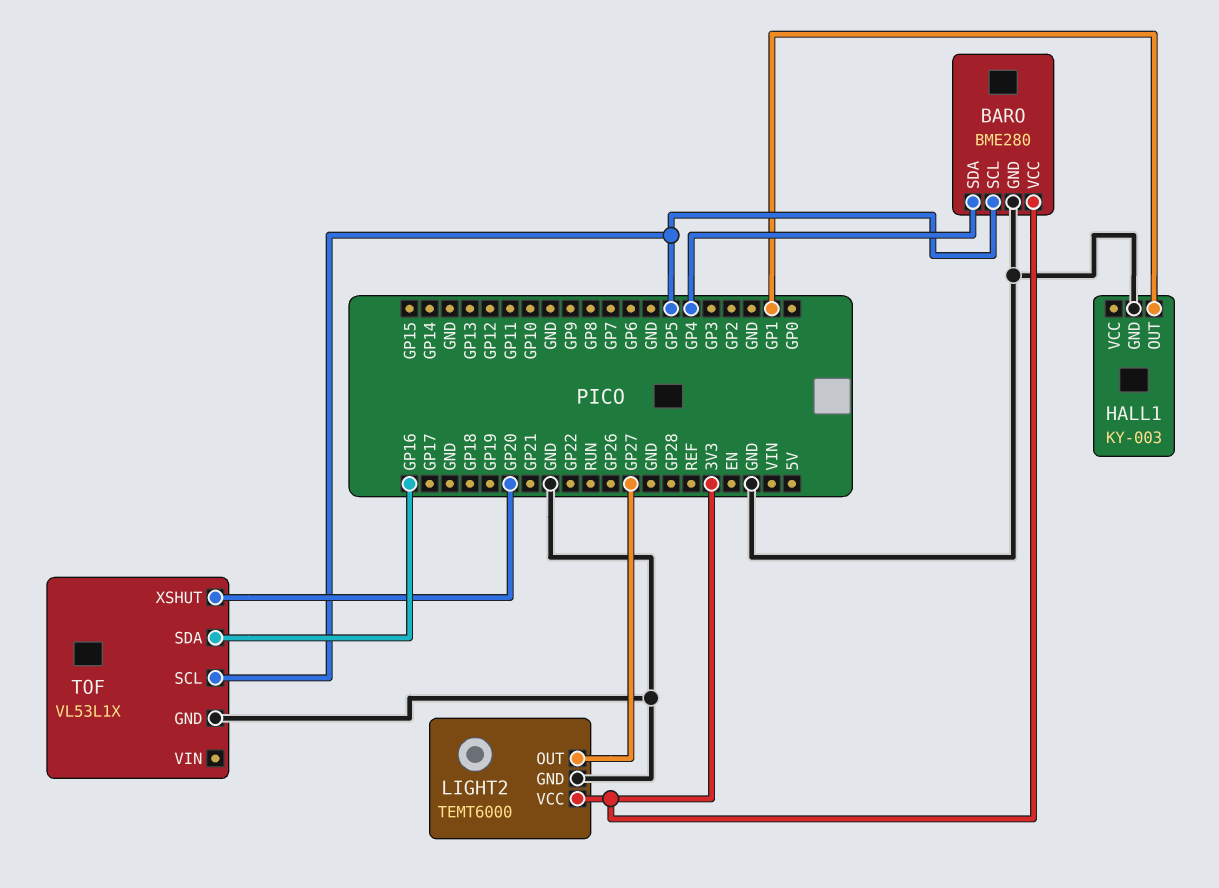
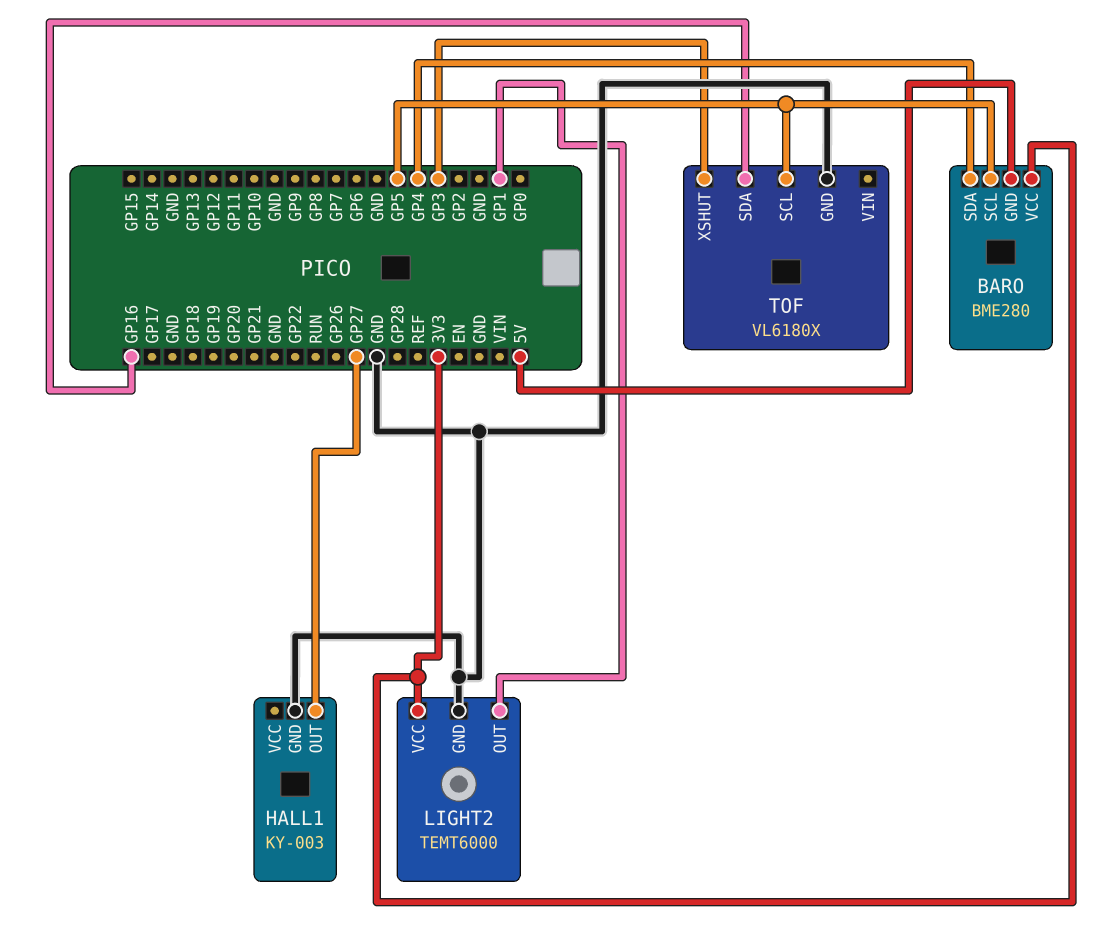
BARO pin GND: GND -> 5V
HALL1 pin OUT: GP1 -> GP27
LIGHT2 pin OUT: GP27 -> GP1
TOF: VL53L1X -> VL6180X
TOF pin XSHUT: GP20 -> GP3

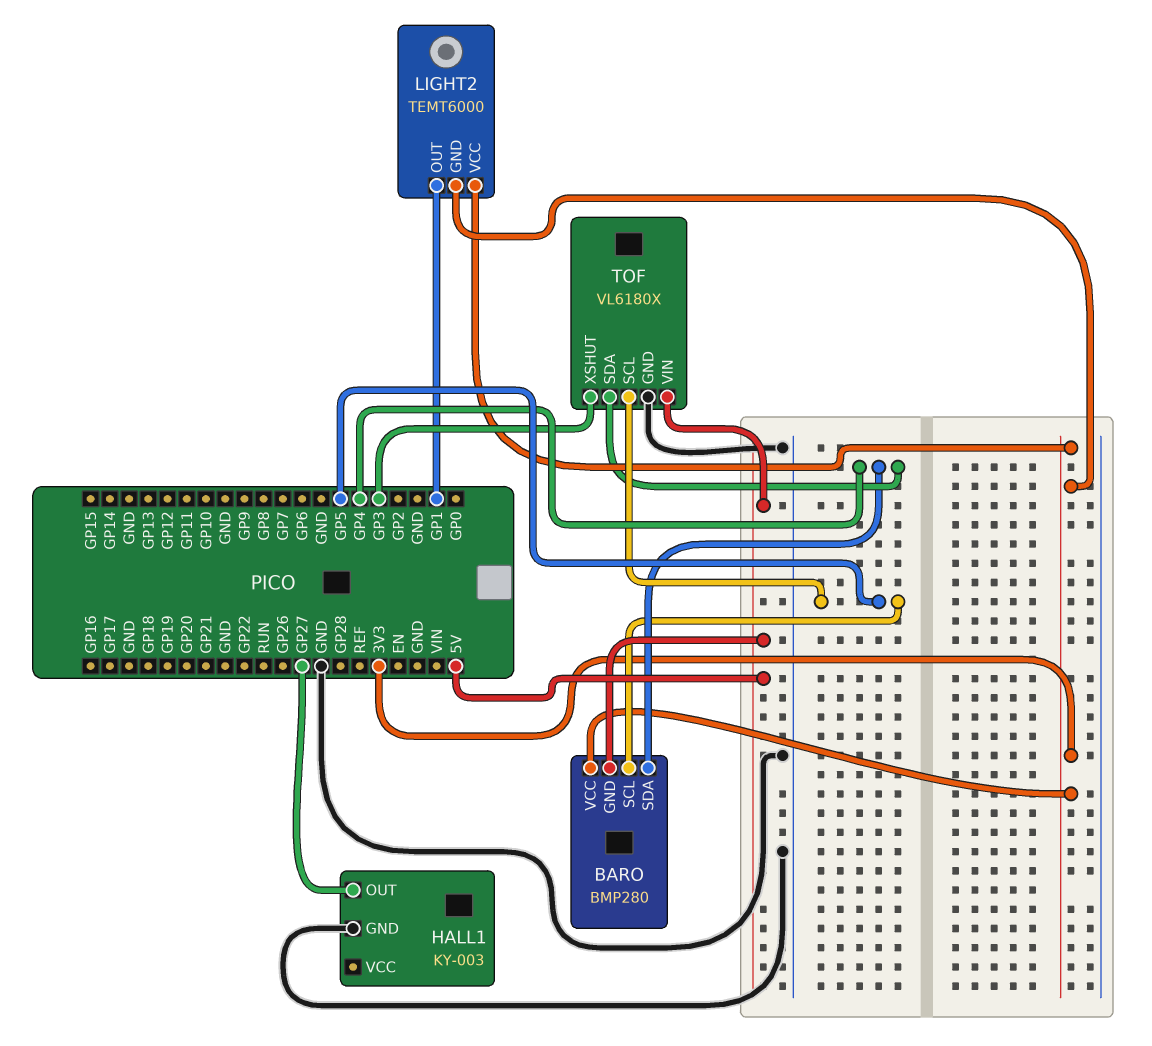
BARO: BME280 -> BMP280
LIGHT2 pin GND: GND -> 3V3
TOF pin SDA: GP16 -> GP4
TOF pin VIN: none -> 5V

